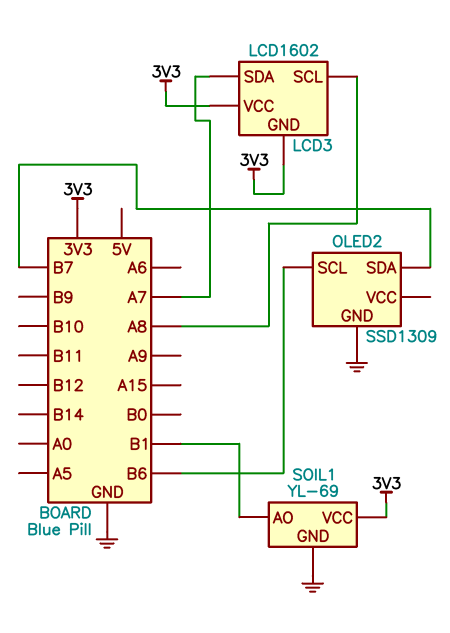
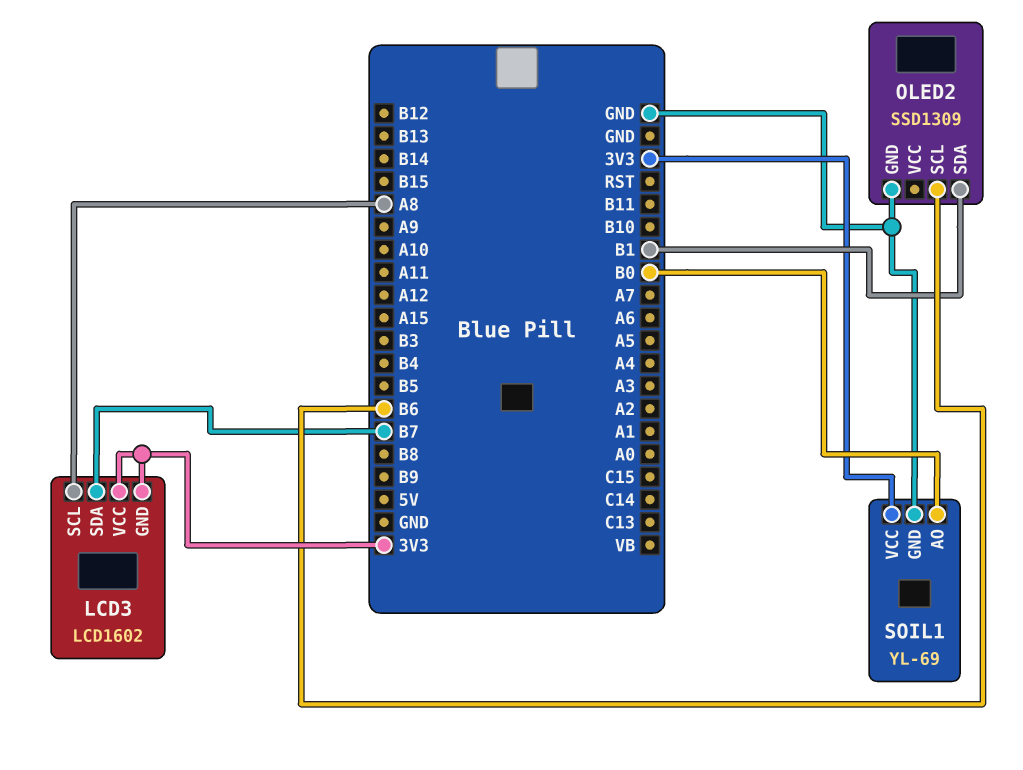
LCD3 pin SDA: A7 -> B7
OLED2 pin SDA: B7 -> B1
SOIL1 pin AO: B1 -> B0

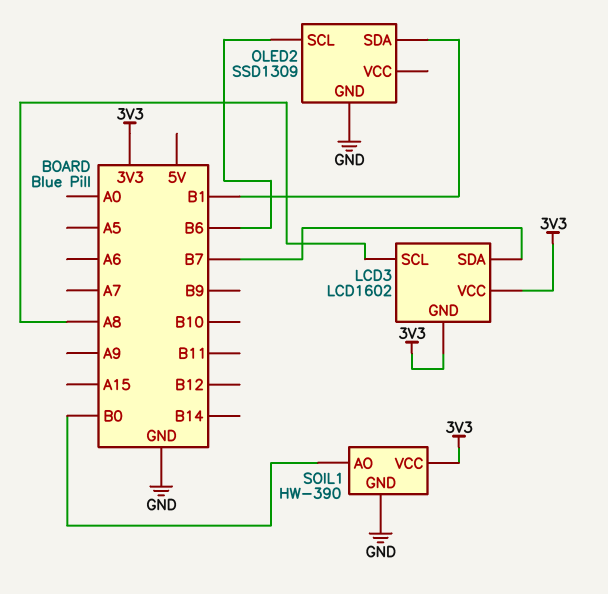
SOIL1: YL-69 -> HW-390

